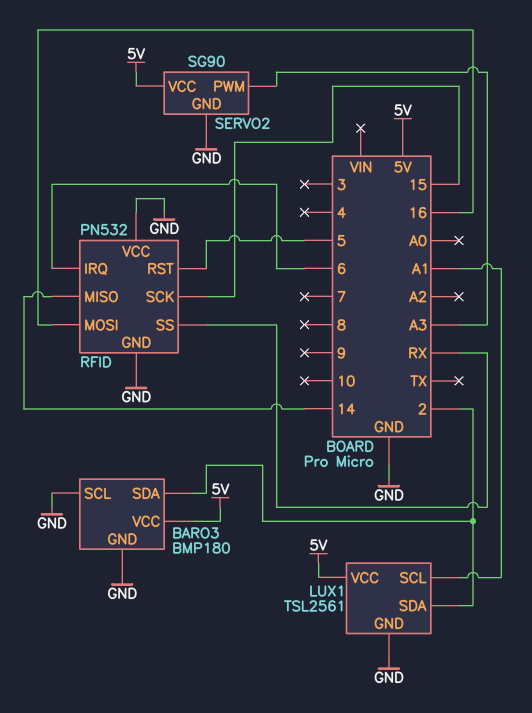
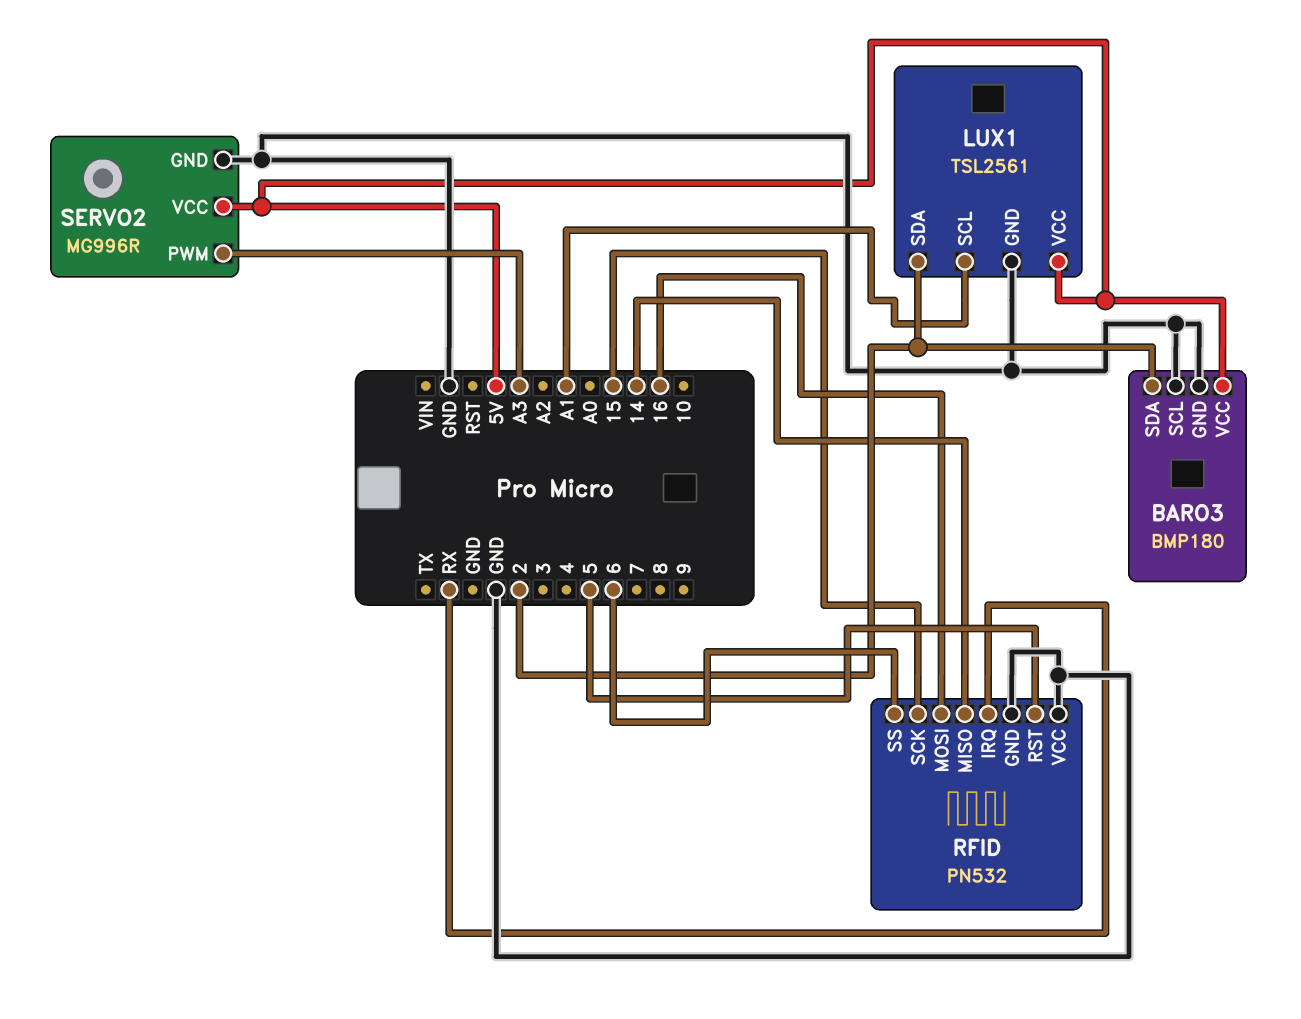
RFID pin IRQ: 6 -> RX
RFID pin SS: RX -> 6
SERVO2: SG90 -> MG996R

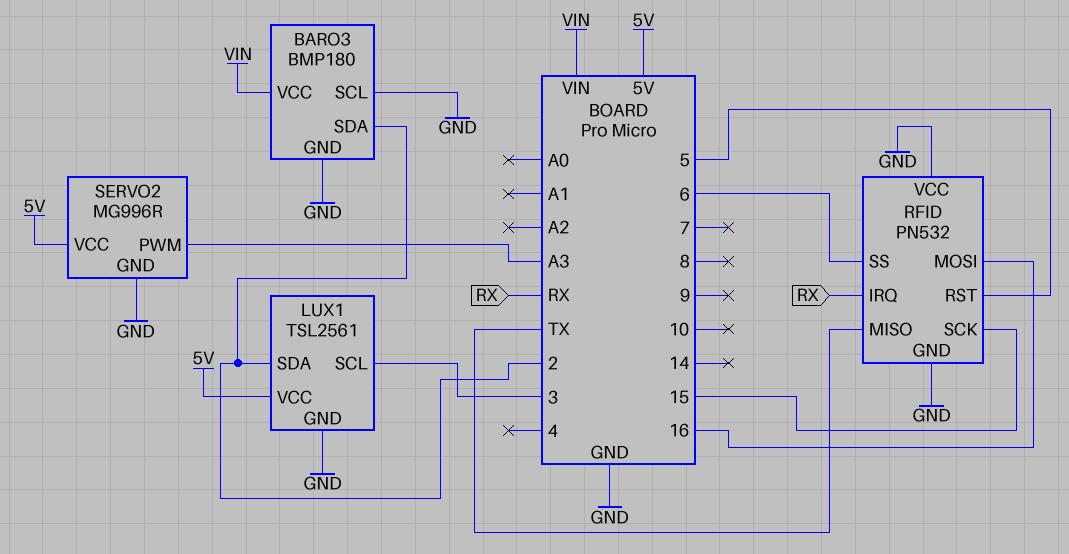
BARO3 pin VCC: 5V -> VIN
LUX1 pin SCL: A1 -> 3
RFID pin MISO: 14 -> TX

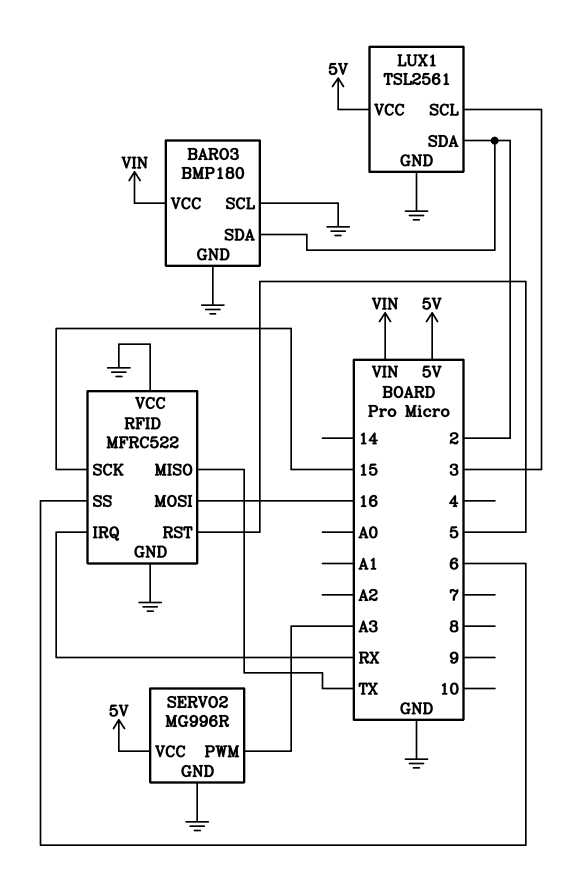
RFID: PN532 -> MFRC522

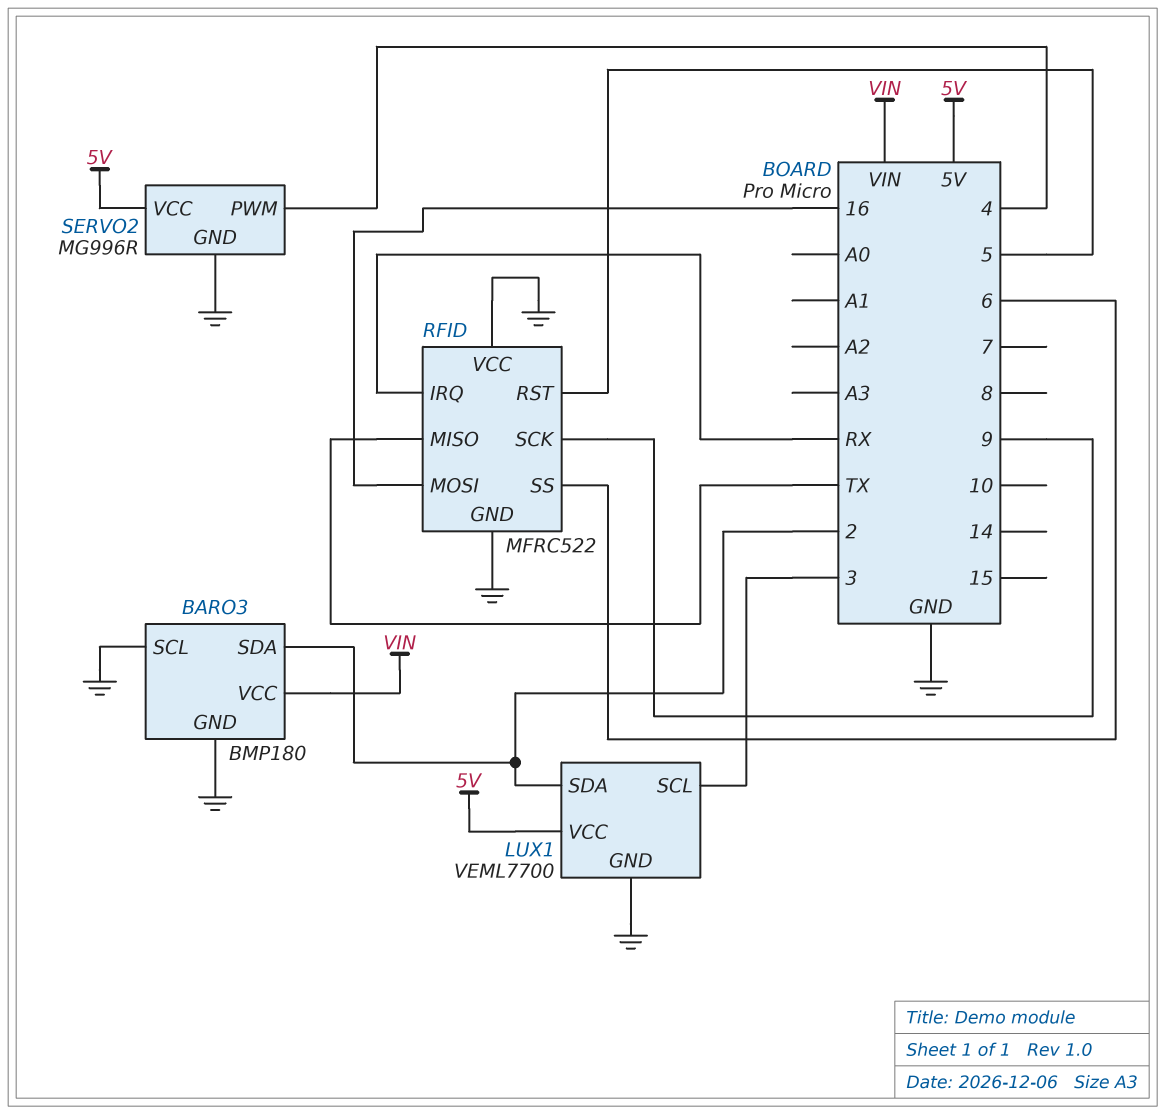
LUX1: TSL2561 -> VEML7700
RFID pin SCK: 15 -> 9
SERVO2 pin PWM: A3 -> 4

